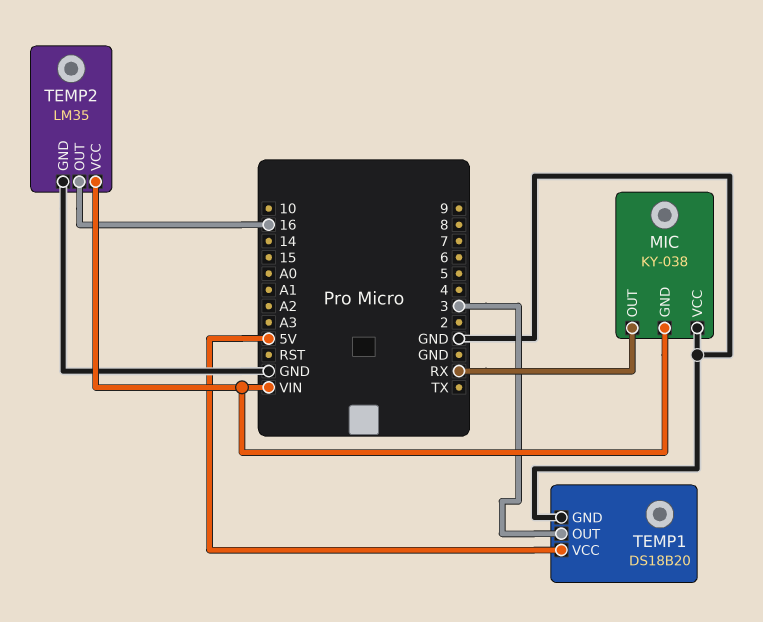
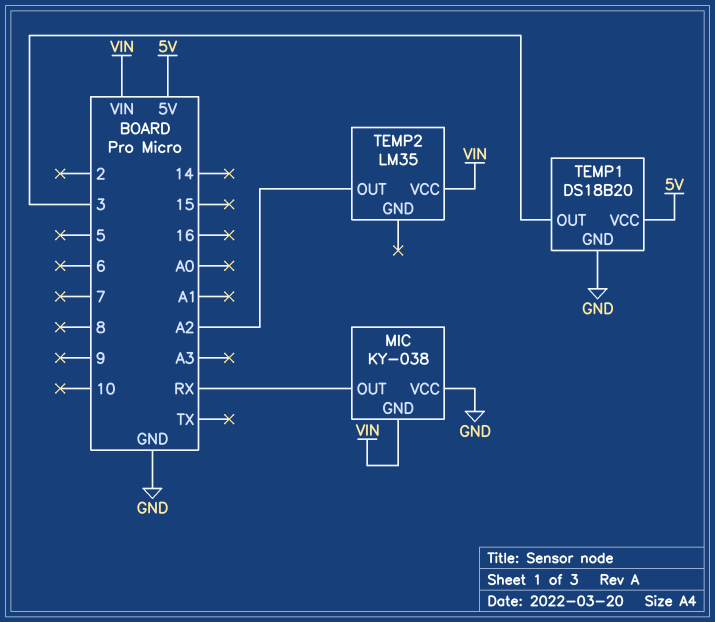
TEMP2 pin GND: GND -> none
TEMP2 pin OUT: 16 -> A2

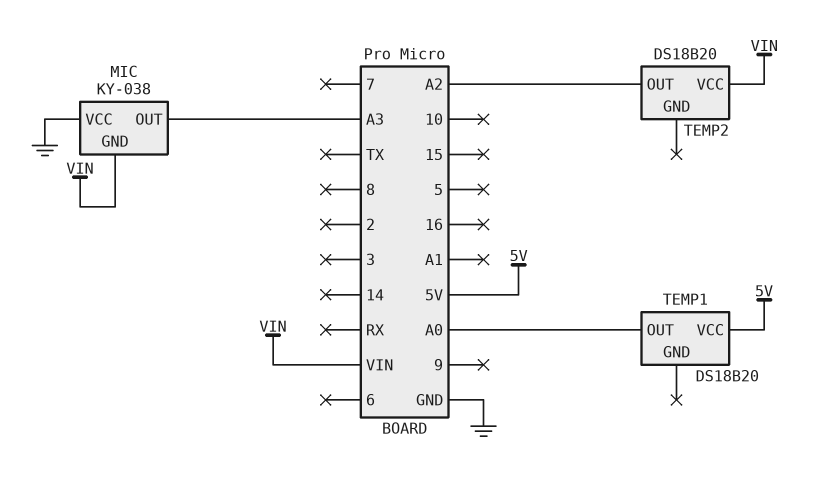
MIC pin OUT: RX -> A3
TEMP1 pin GND: GND -> none
TEMP1 pin OUT: 3 -> A0
TEMP2: LM35 -> DS18B20

